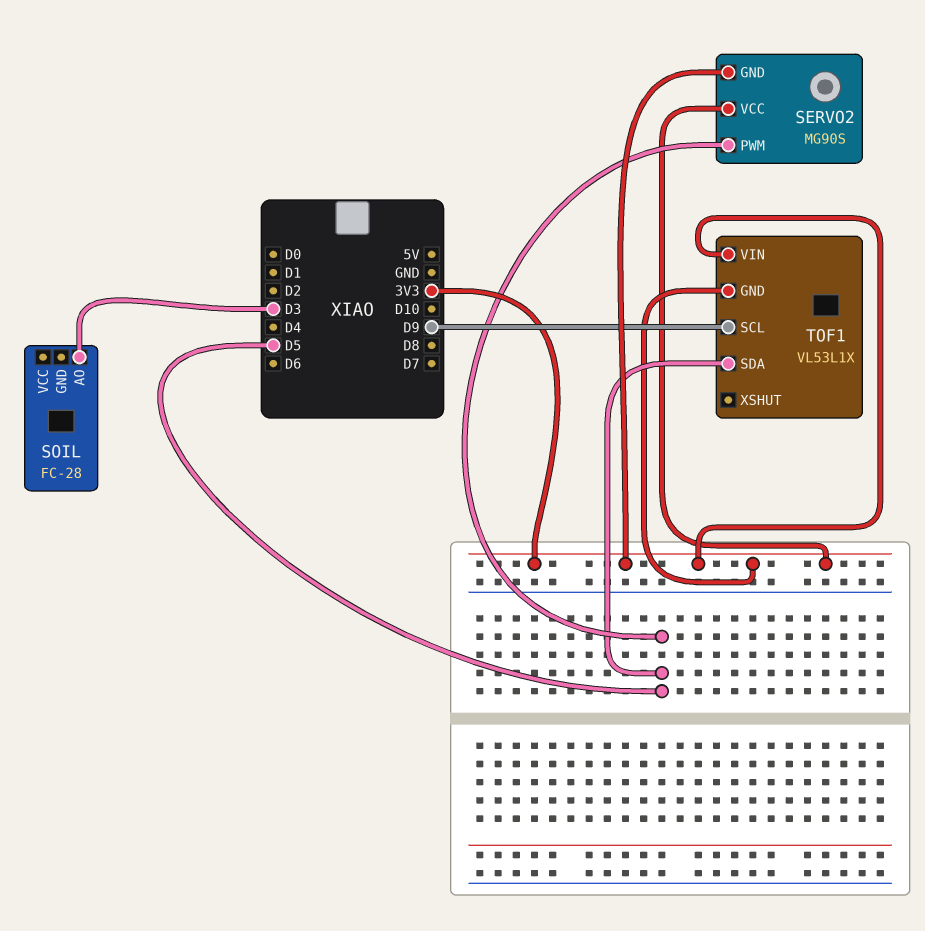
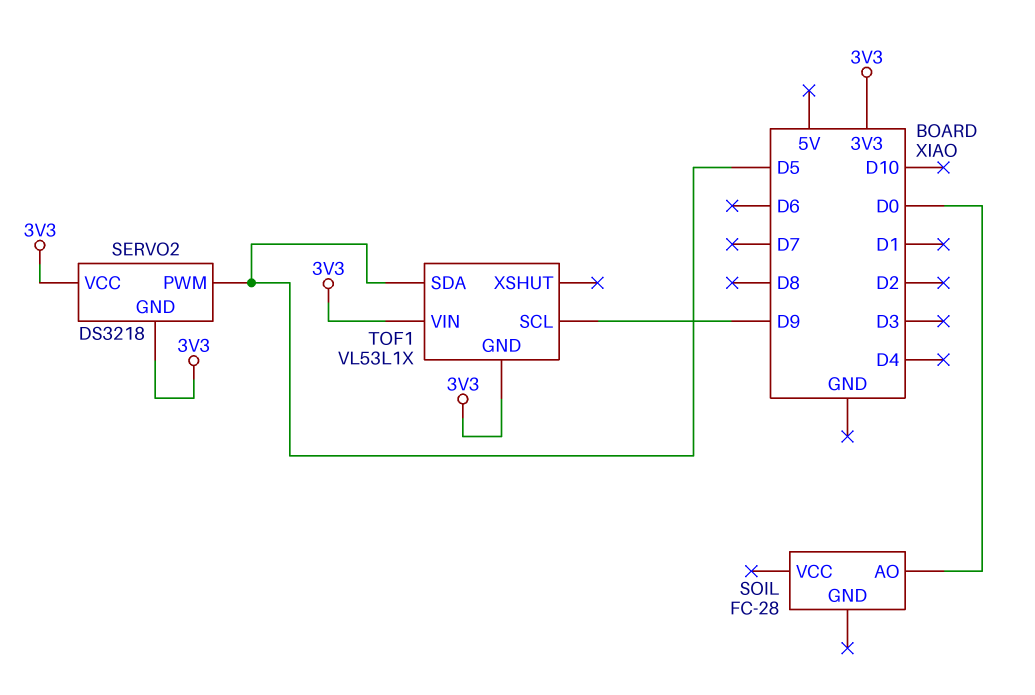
SERVO2: MG90S -> DS3218
SOIL pin AO: D3 -> D0

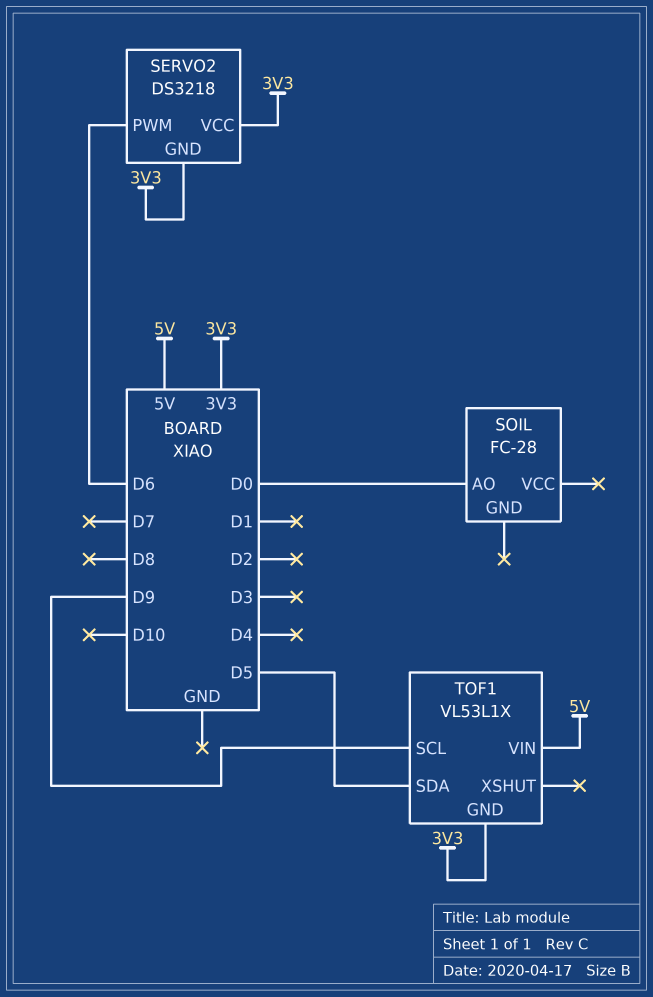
SERVO2 pin PWM: D5 -> D6
TOF1 pin VIN: 3V3 -> 5V

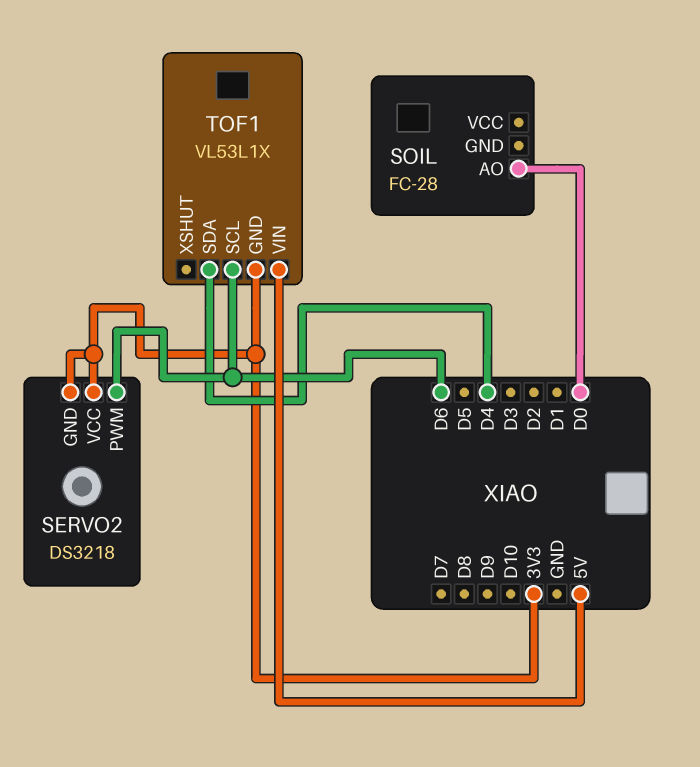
TOF1 pin SCL: D9 -> D6
TOF1 pin SDA: D5 -> D4

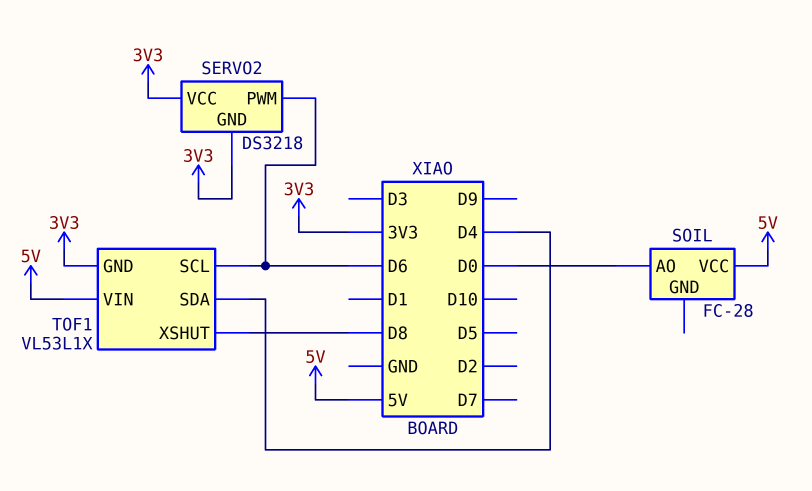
SOIL pin VCC: none -> 5V
TOF1 pin XSHUT: none -> D8

